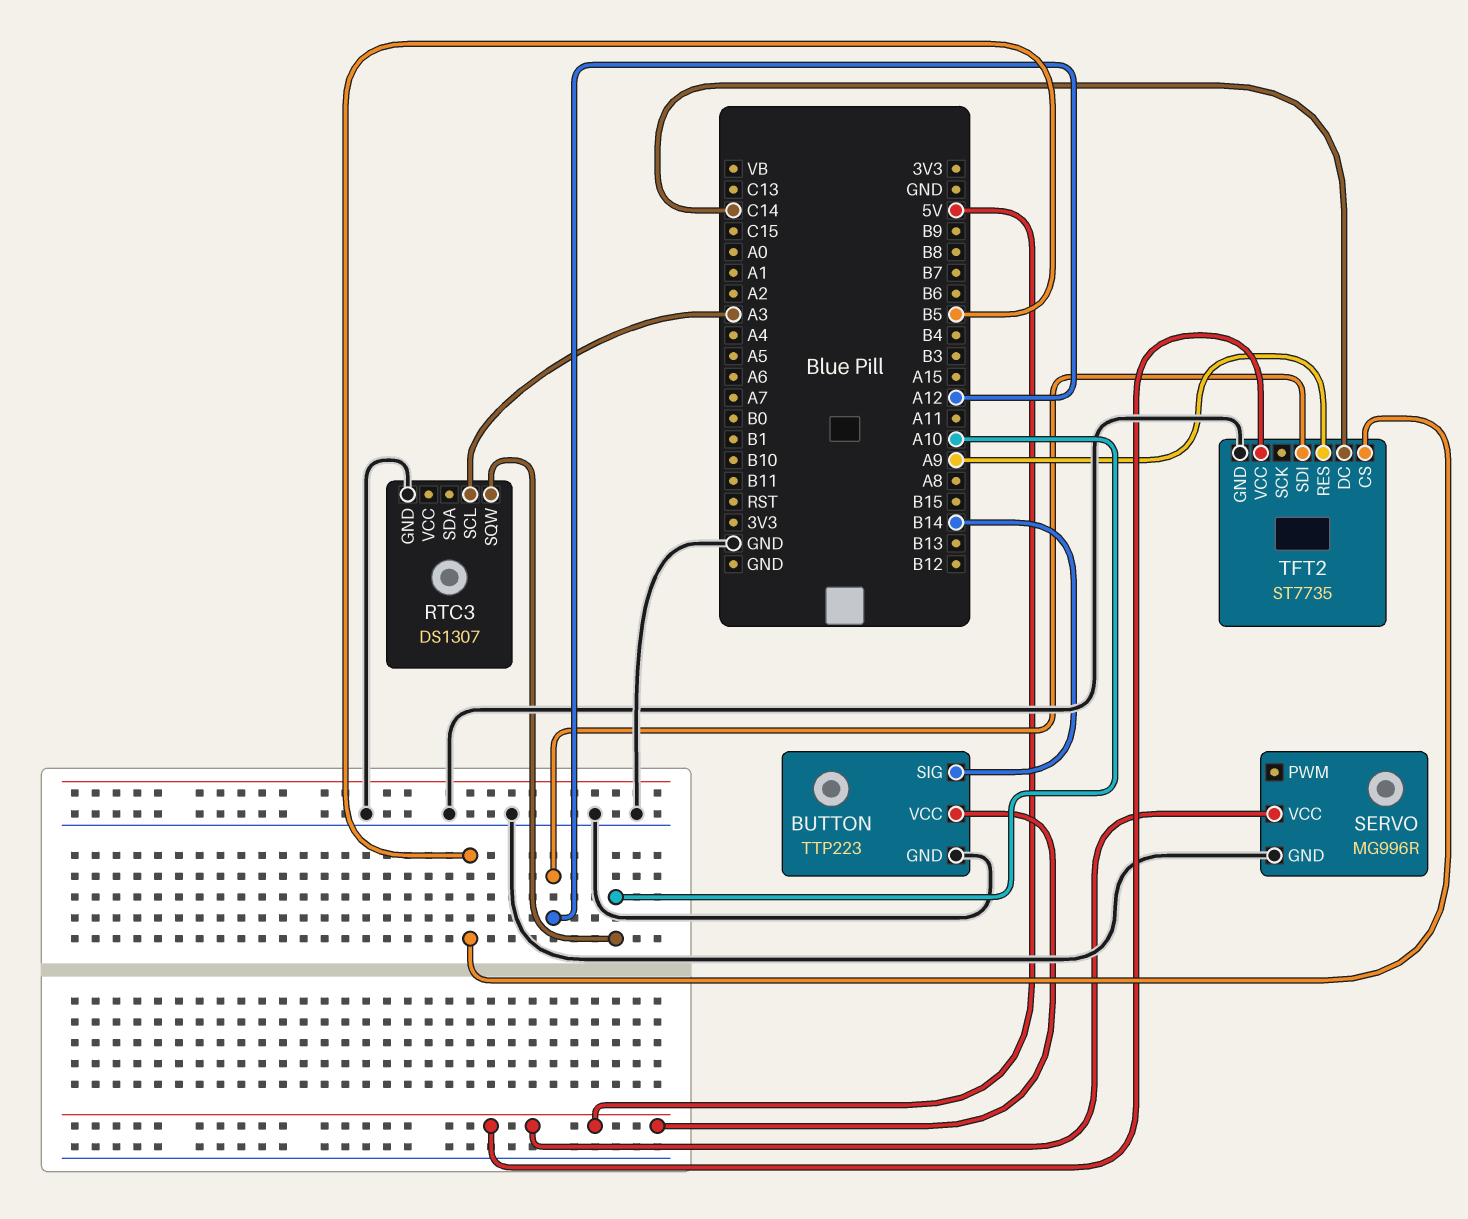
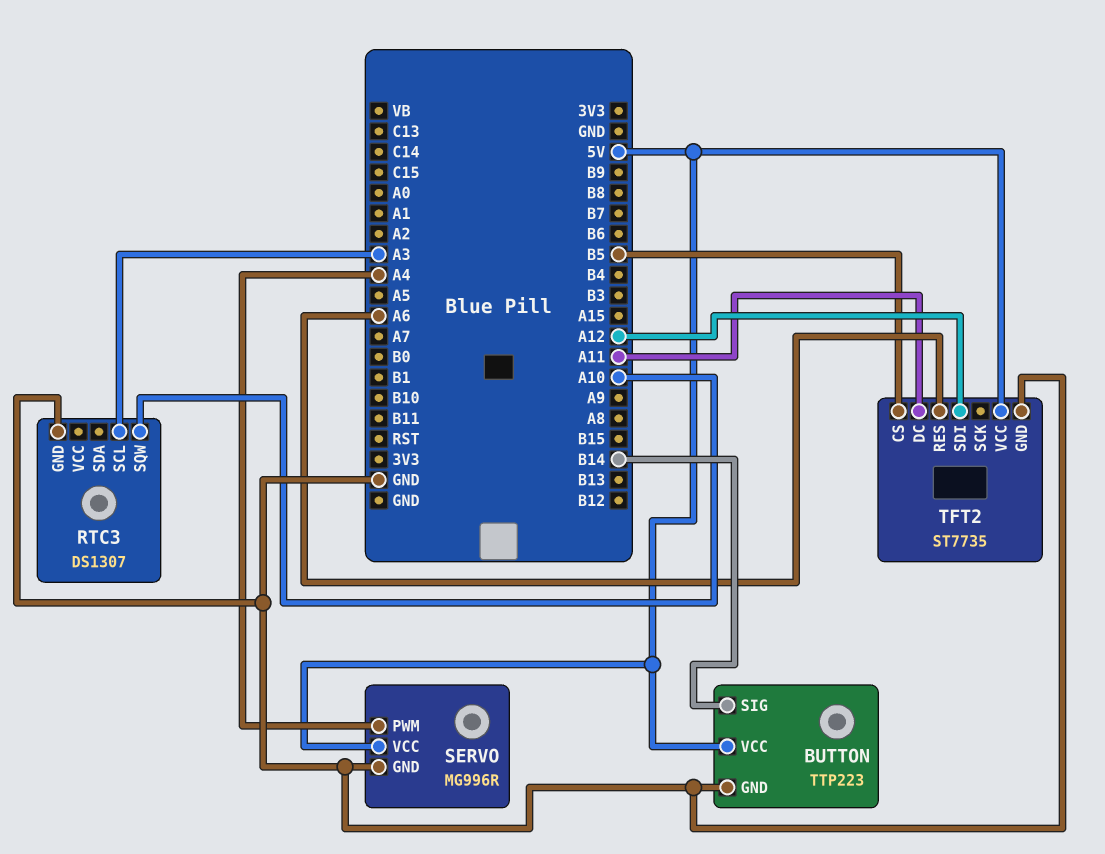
SERVO pin PWM: none -> A4
TFT2 pin DC: C14 -> A11
TFT2 pin RES: A9 -> A6

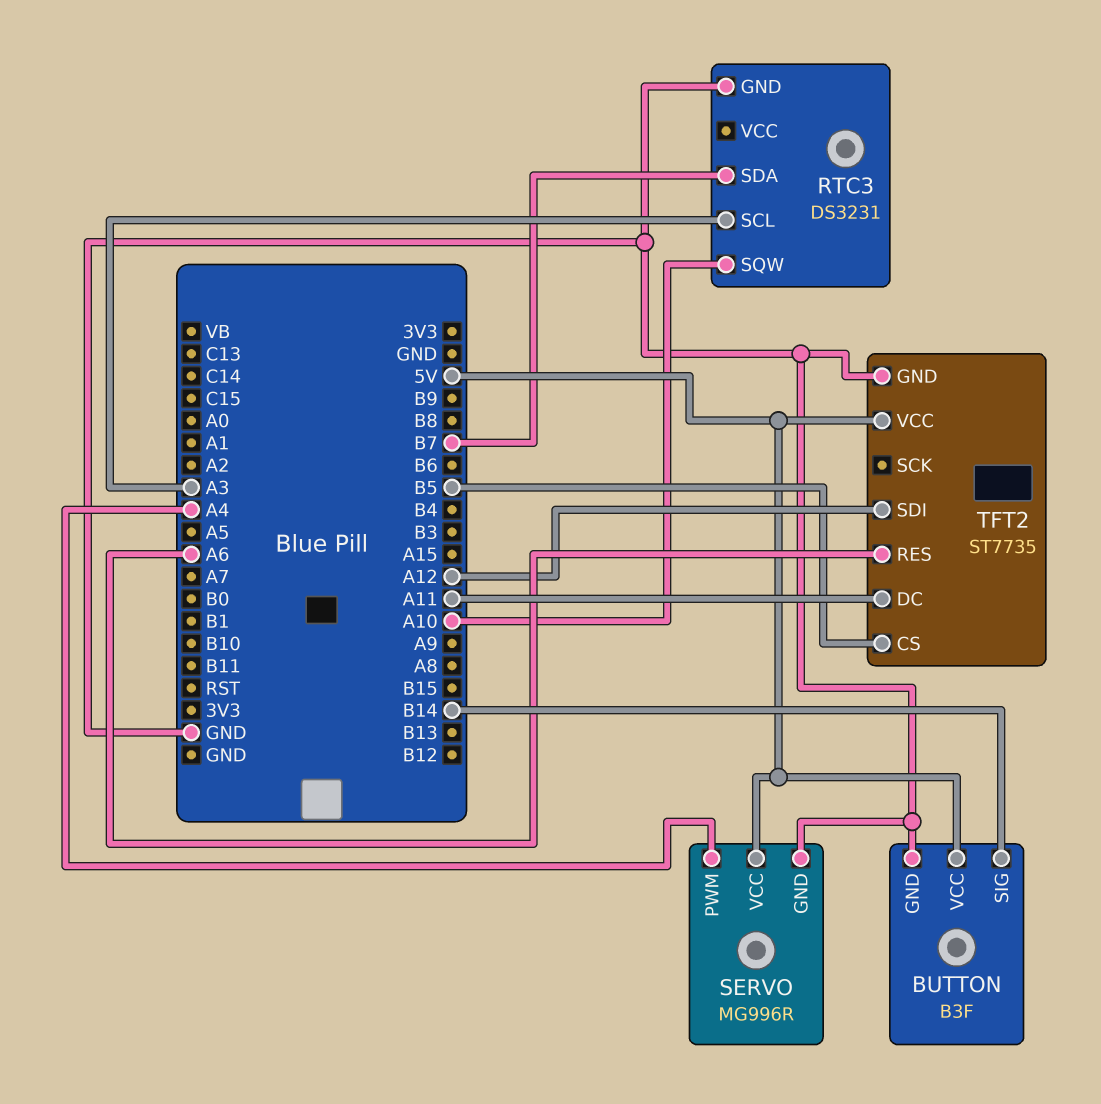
BUTTON: TTP223 -> B3F
RTC3: DS1307 -> DS3231
RTC3 pin SDA: none -> B7

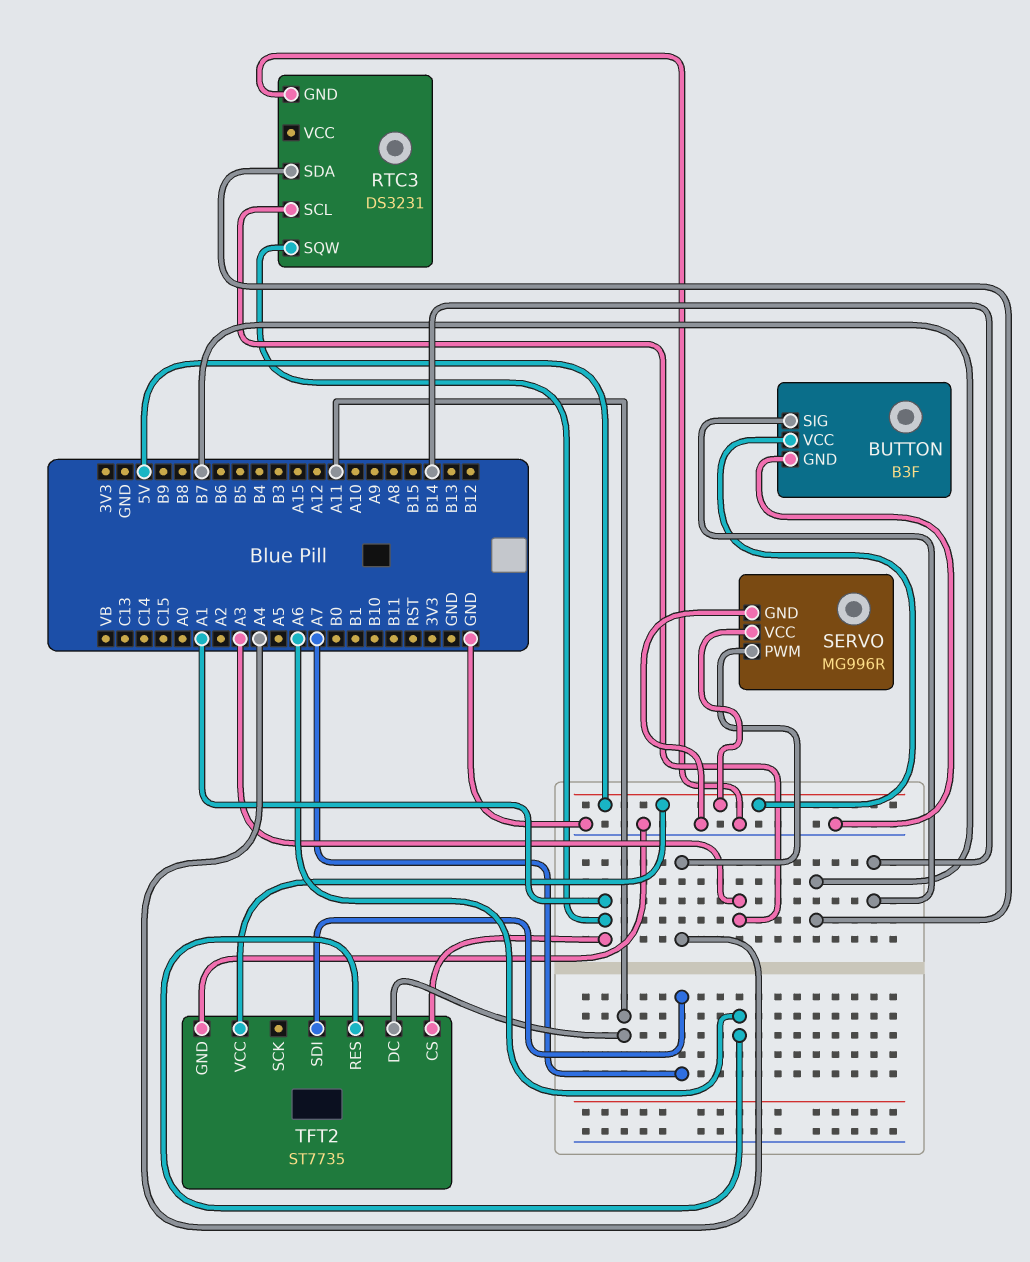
RTC3 pin SQW: A10 -> A1
TFT2 pin CS: B5 -> A1
TFT2 pin SDI: A12 -> A7

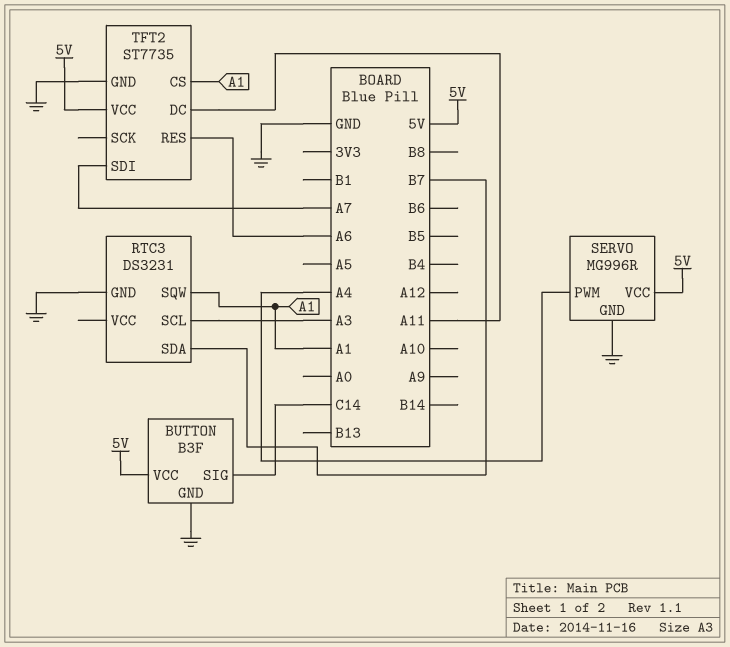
BUTTON pin SIG: B14 -> C14

